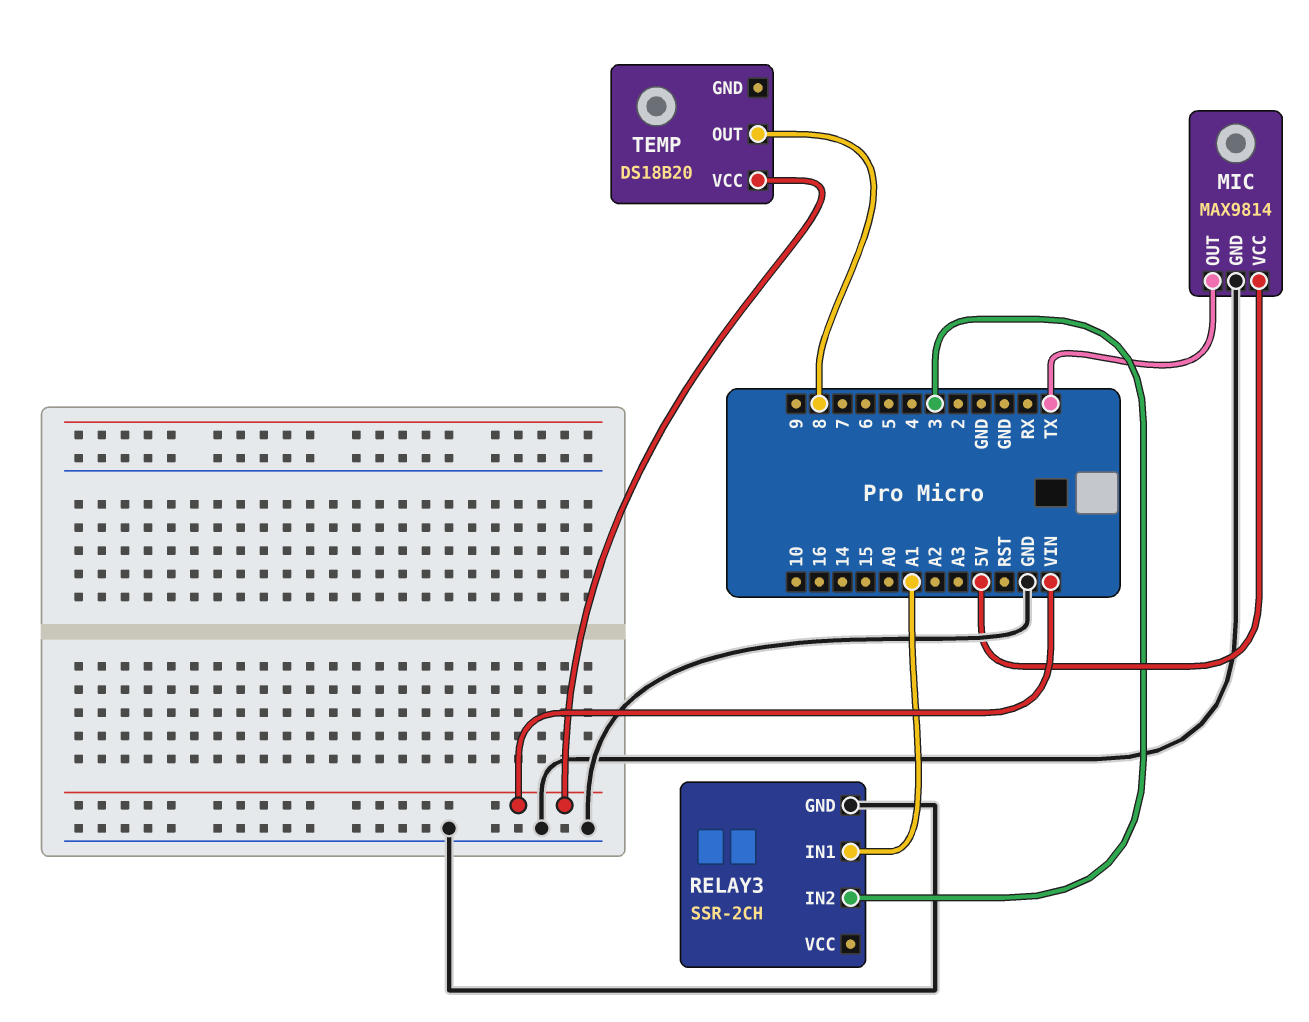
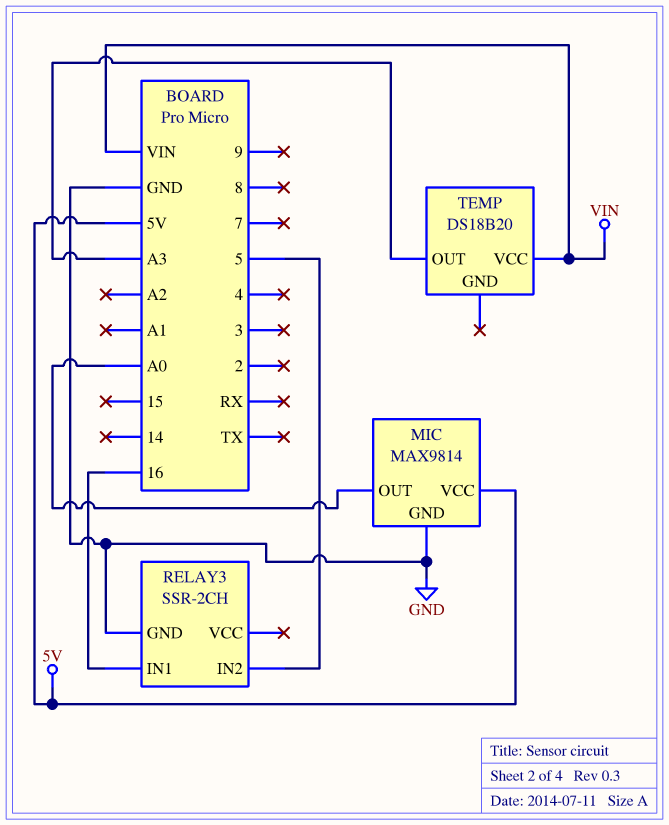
MIC pin OUT: TX -> A0
RELAY3 pin IN1: A1 -> 16
RELAY3 pin IN2: 3 -> 5
TEMP pin OUT: 8 -> A3

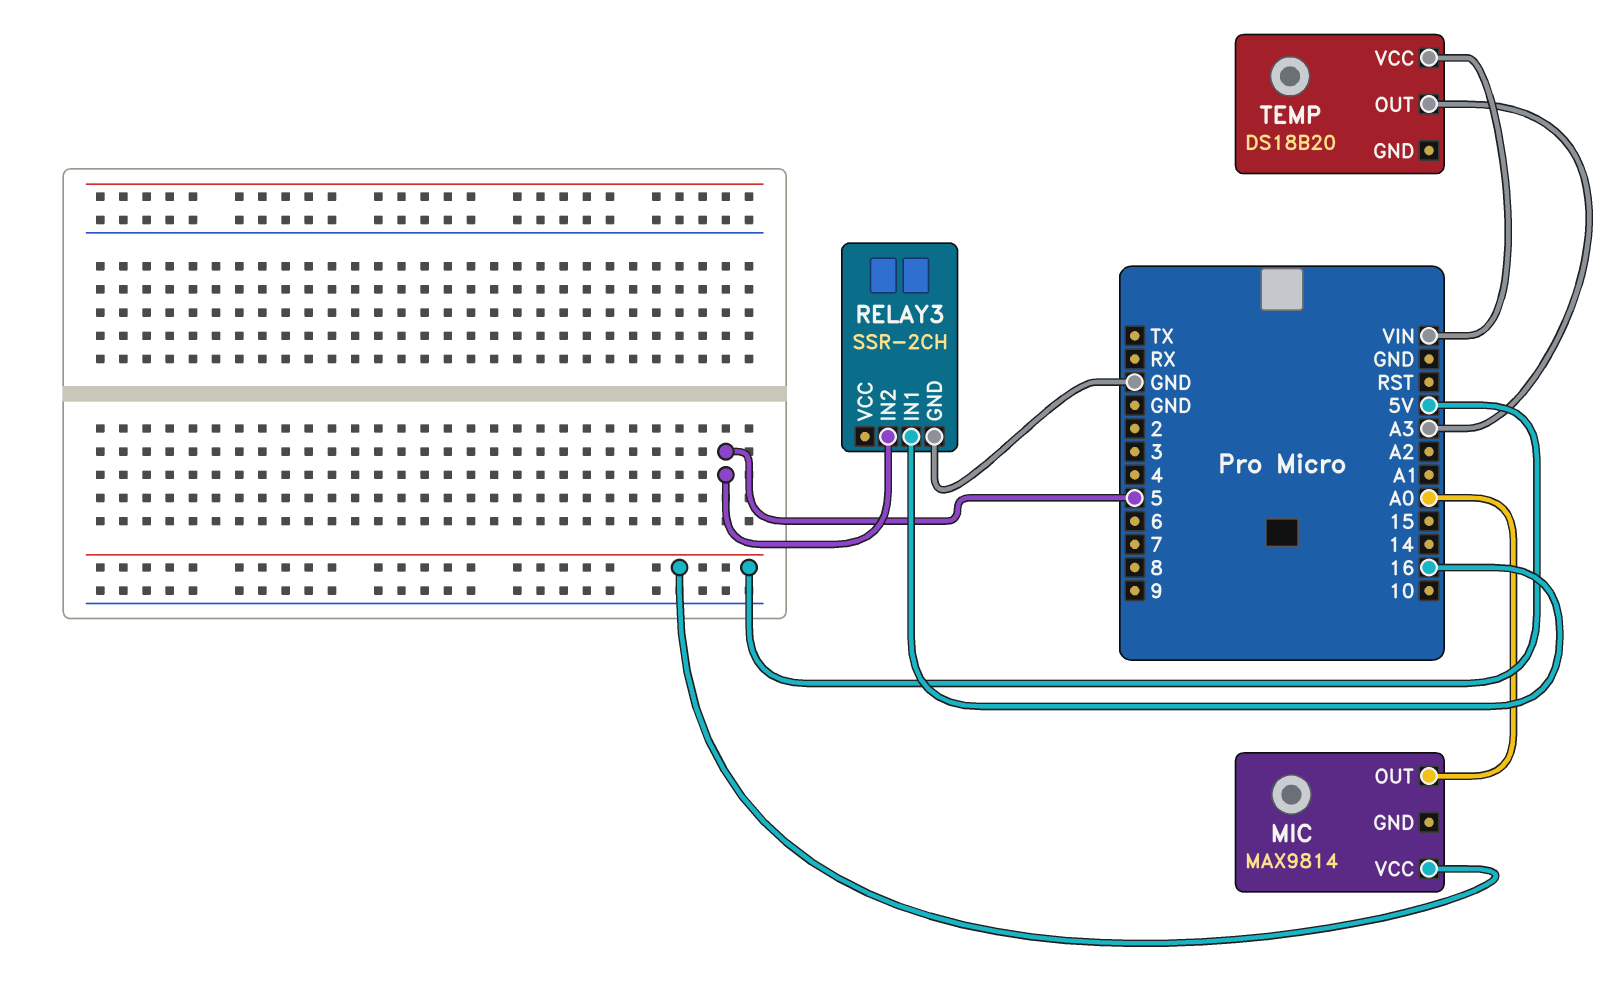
MIC pin GND: GND -> none

